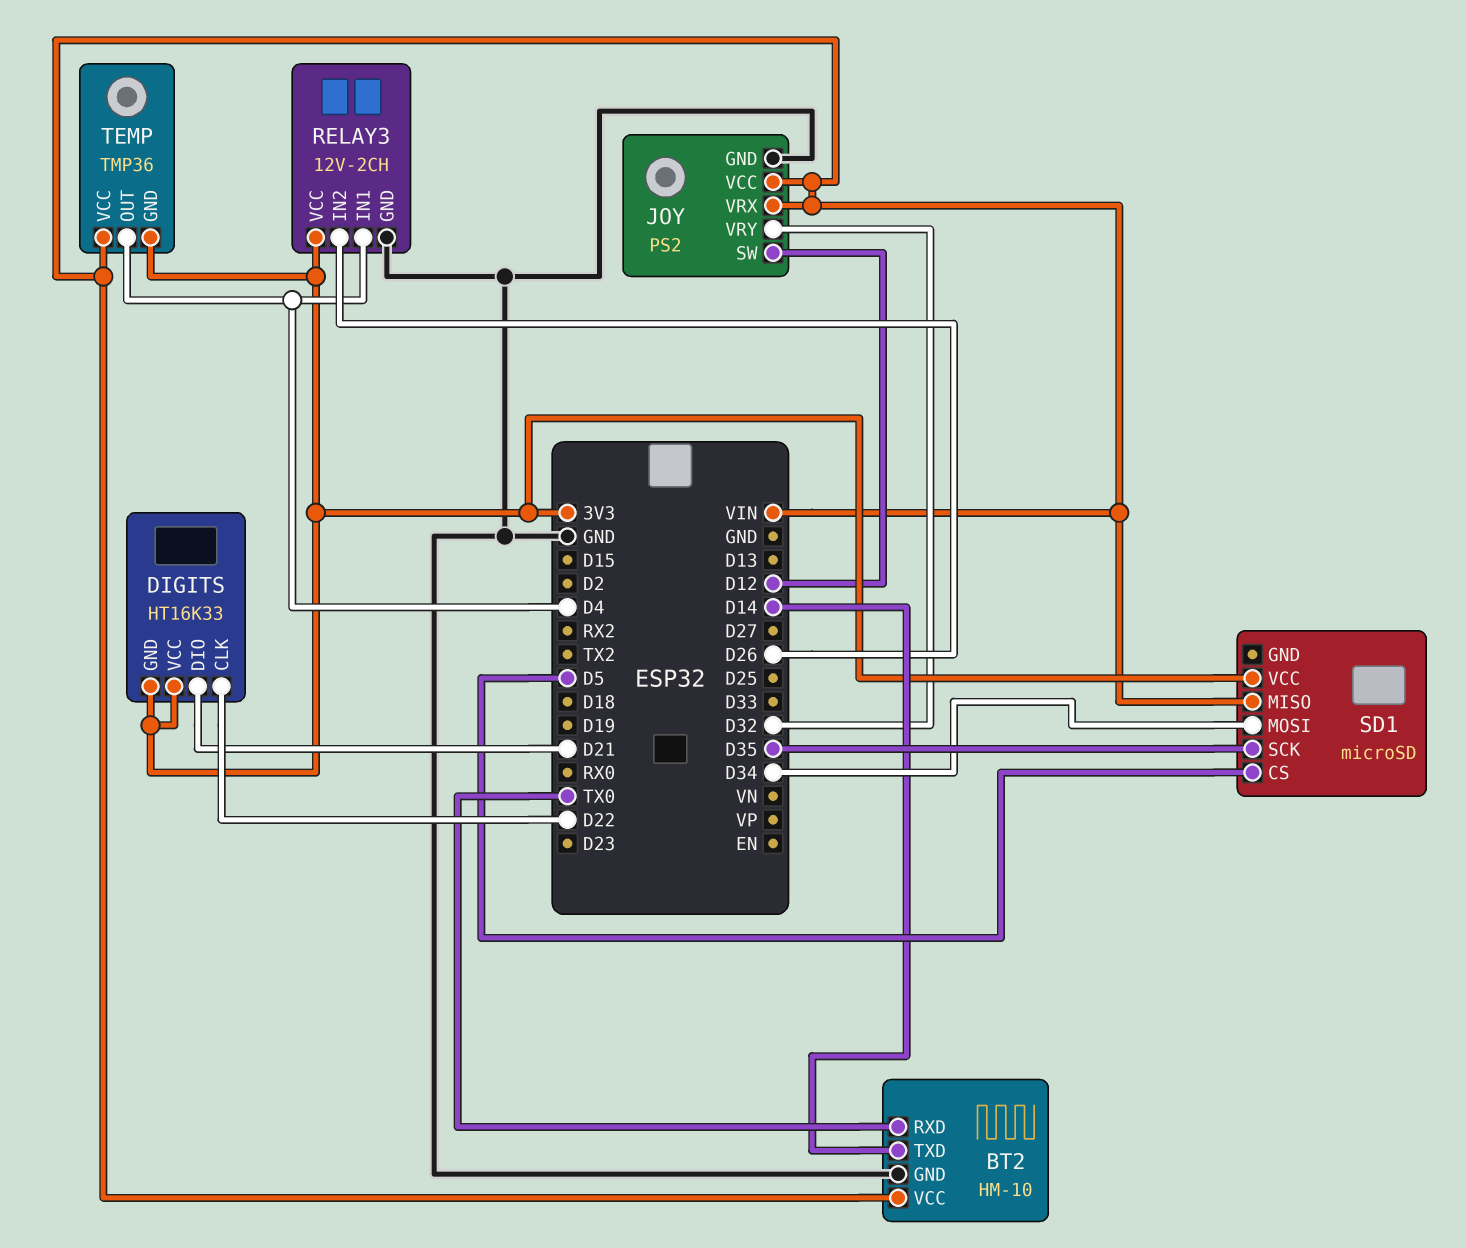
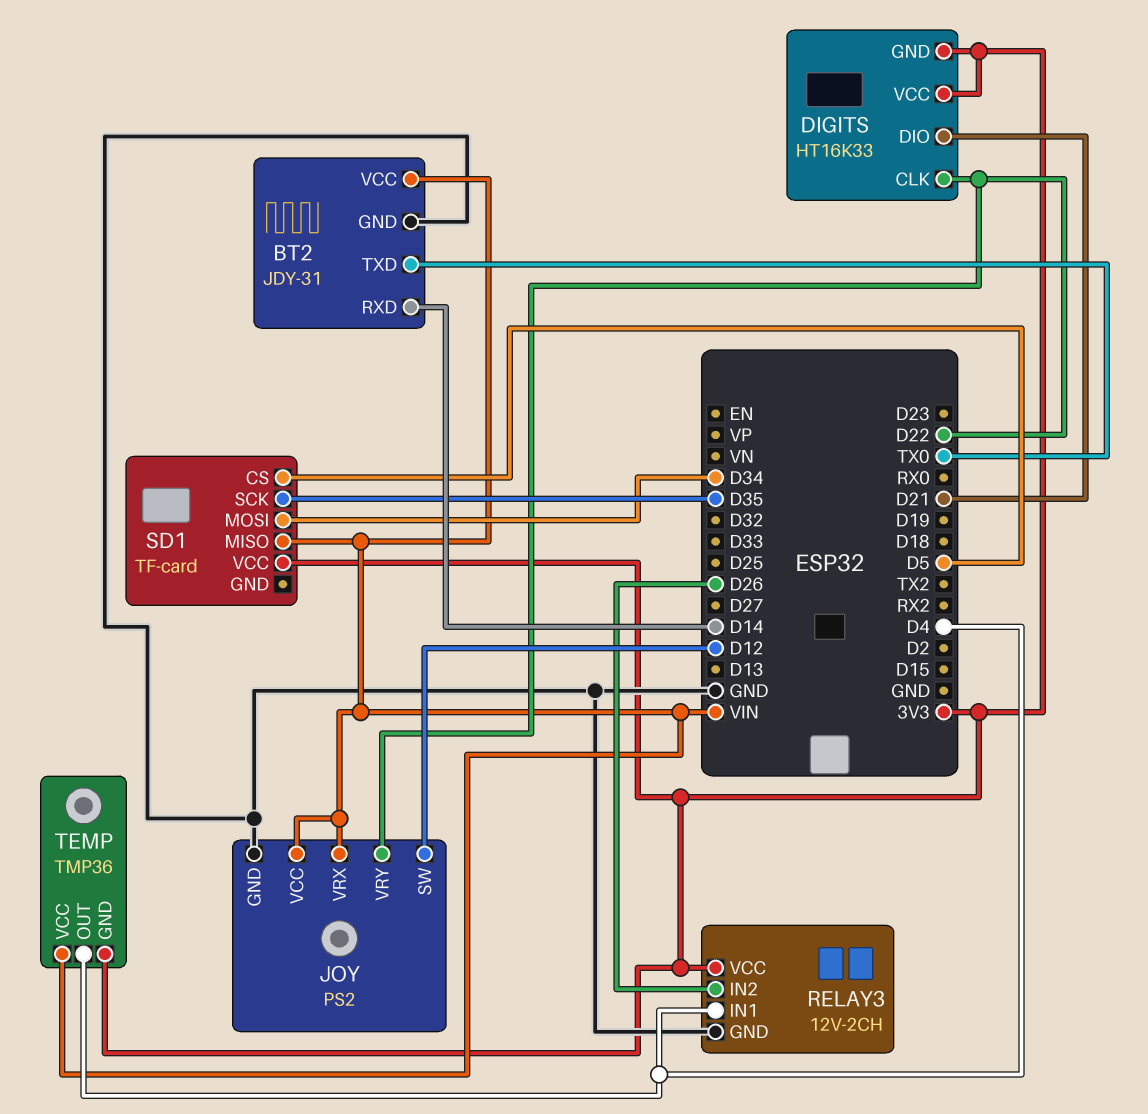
BT2: HM-10 -> JDY-31
BT2 pin RXD: TX0 -> D14
BT2 pin TXD: D14 -> TX0
JOY pin VRY: D32 -> D22
SD1: microSD -> TF-card

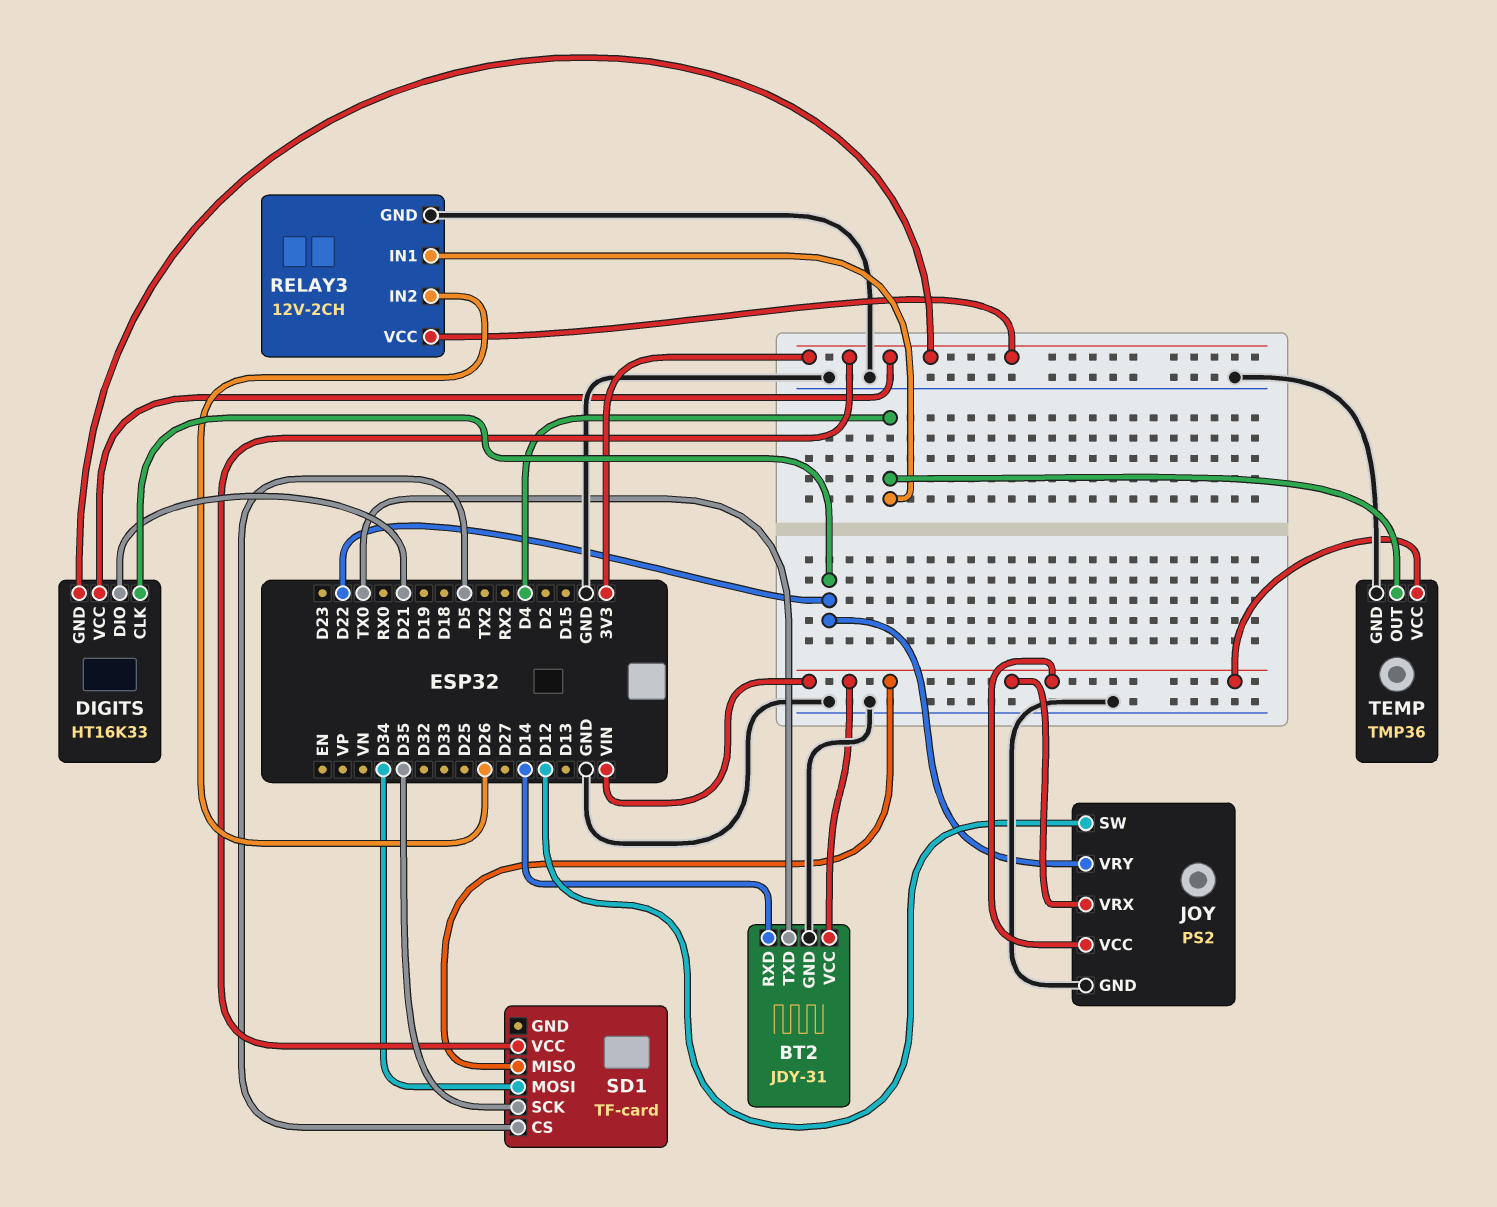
TEMP pin GND: 3V3 -> GND

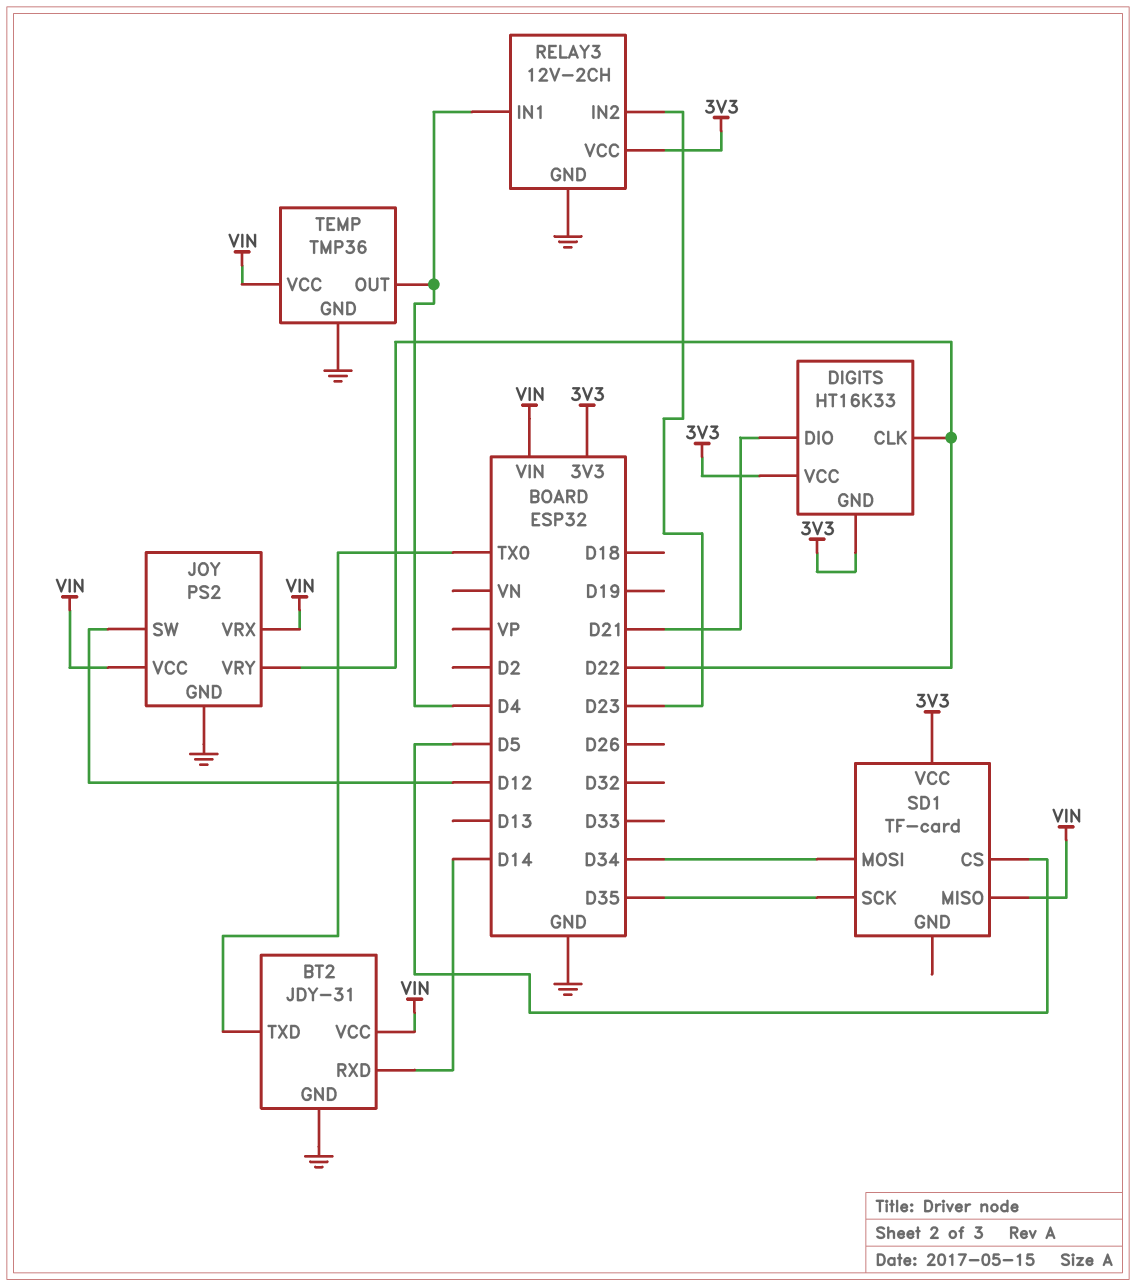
RELAY3 pin IN2: D26 -> D23

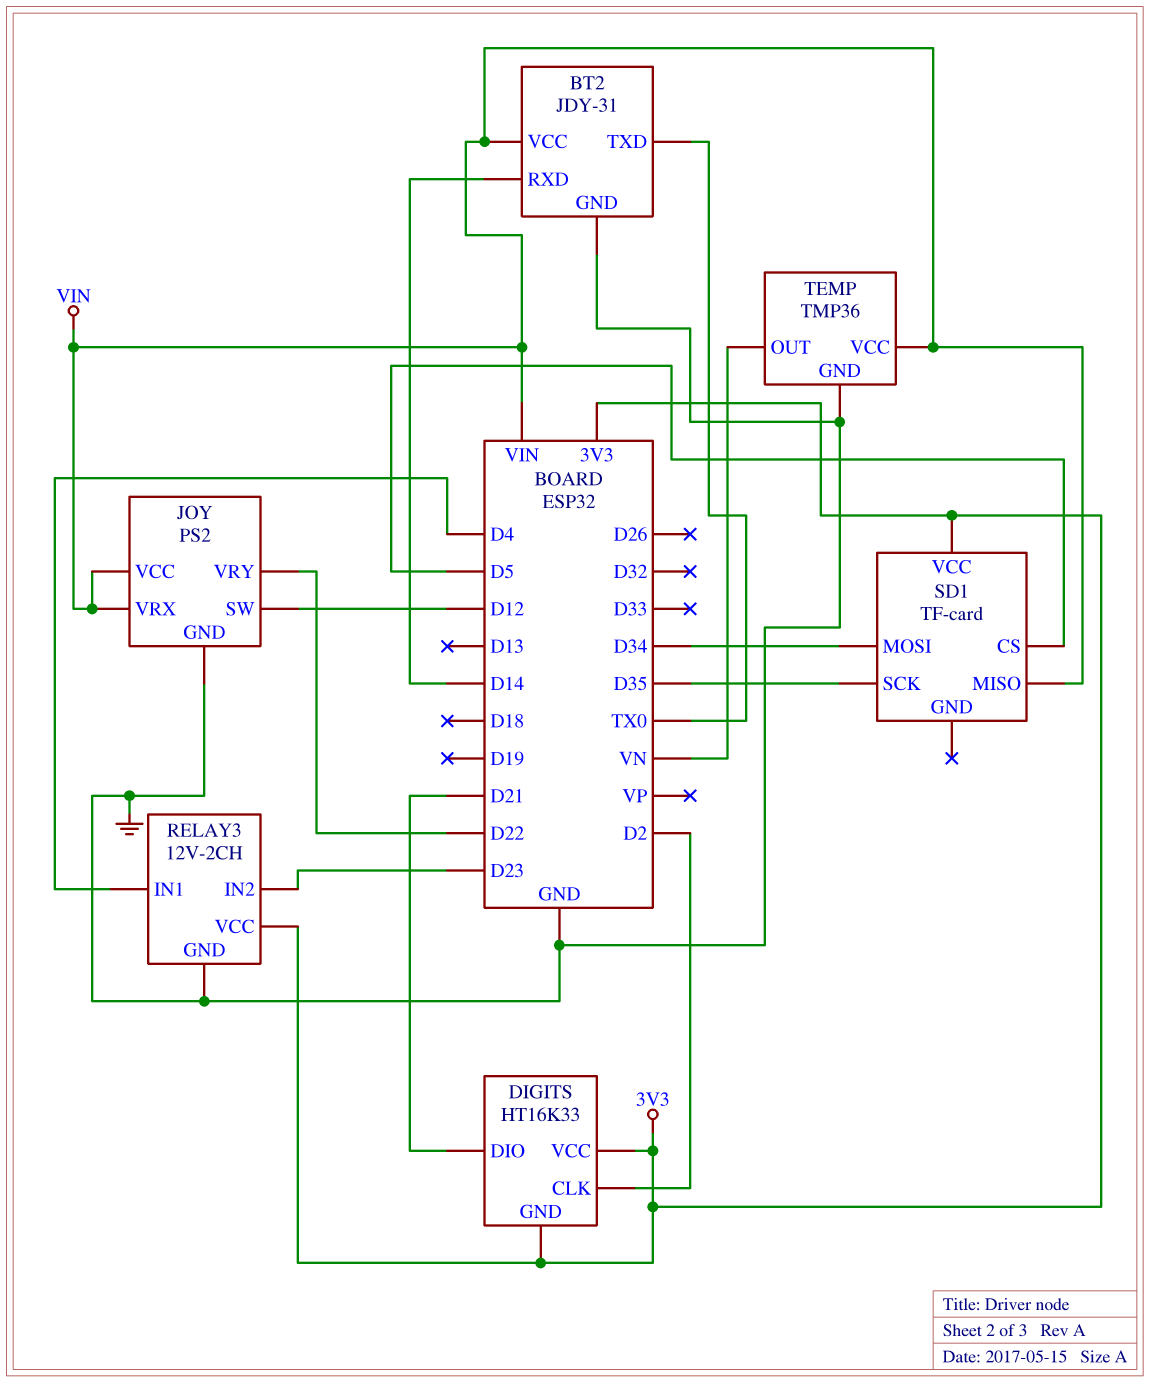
DIGITS pin CLK: D22 -> D2
TEMP pin OUT: D4 -> VN

